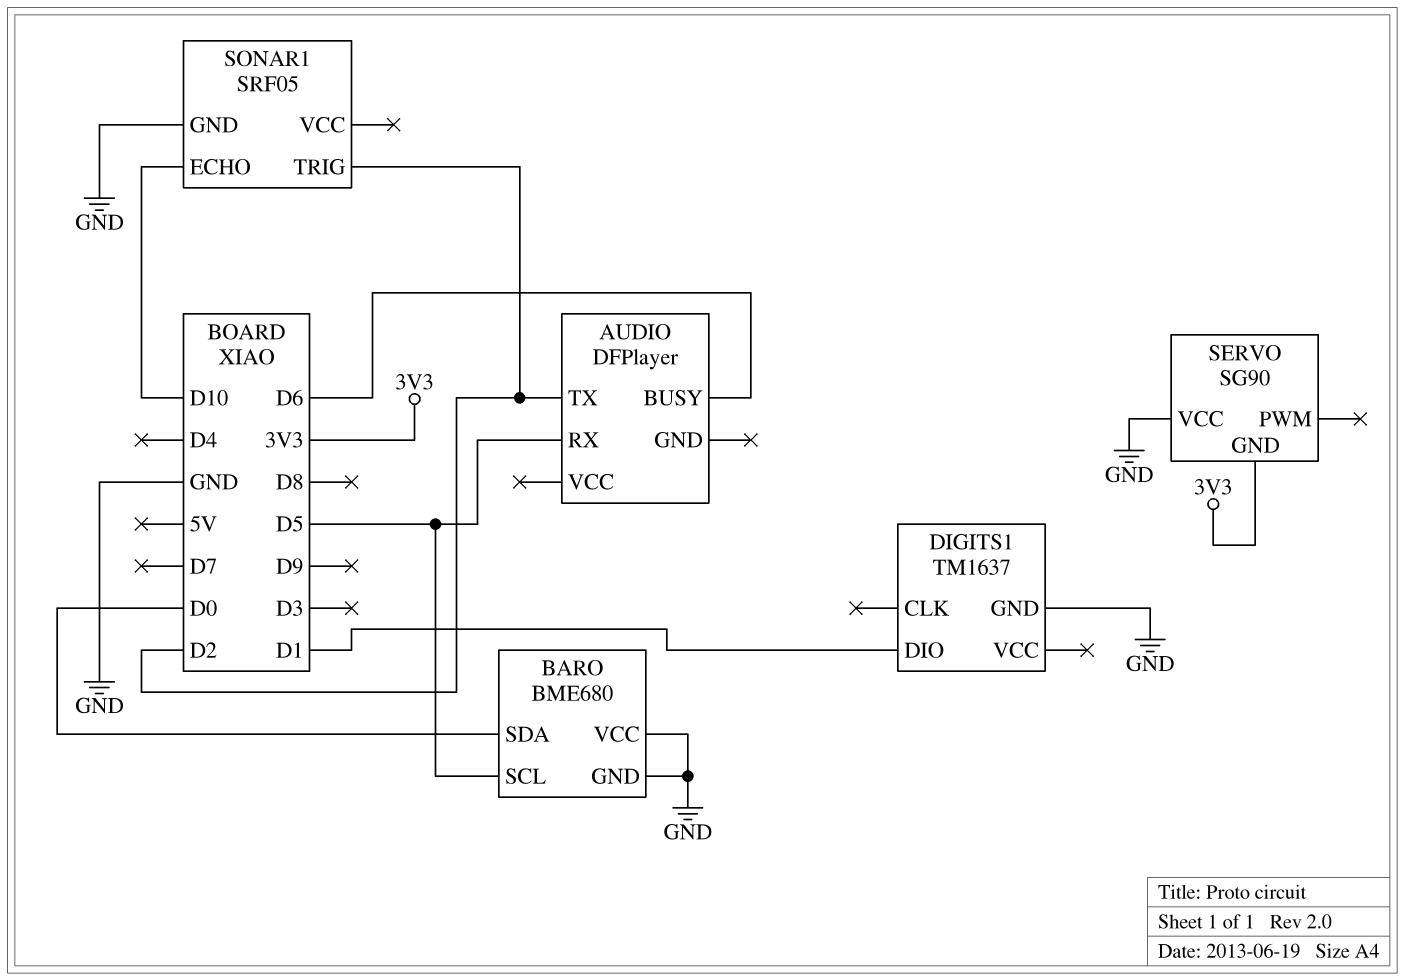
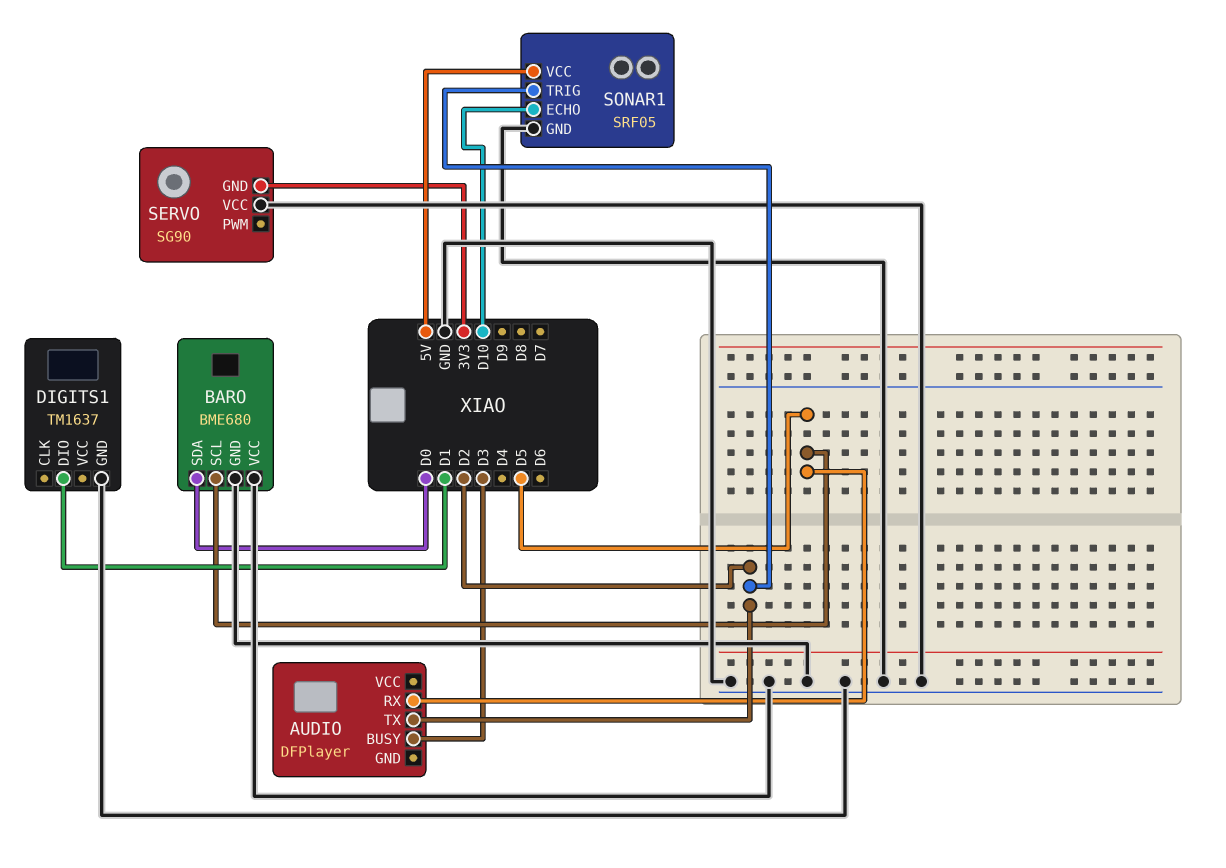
AUDIO pin BUSY: D6 -> D3
SONAR1 pin VCC: none -> 5V

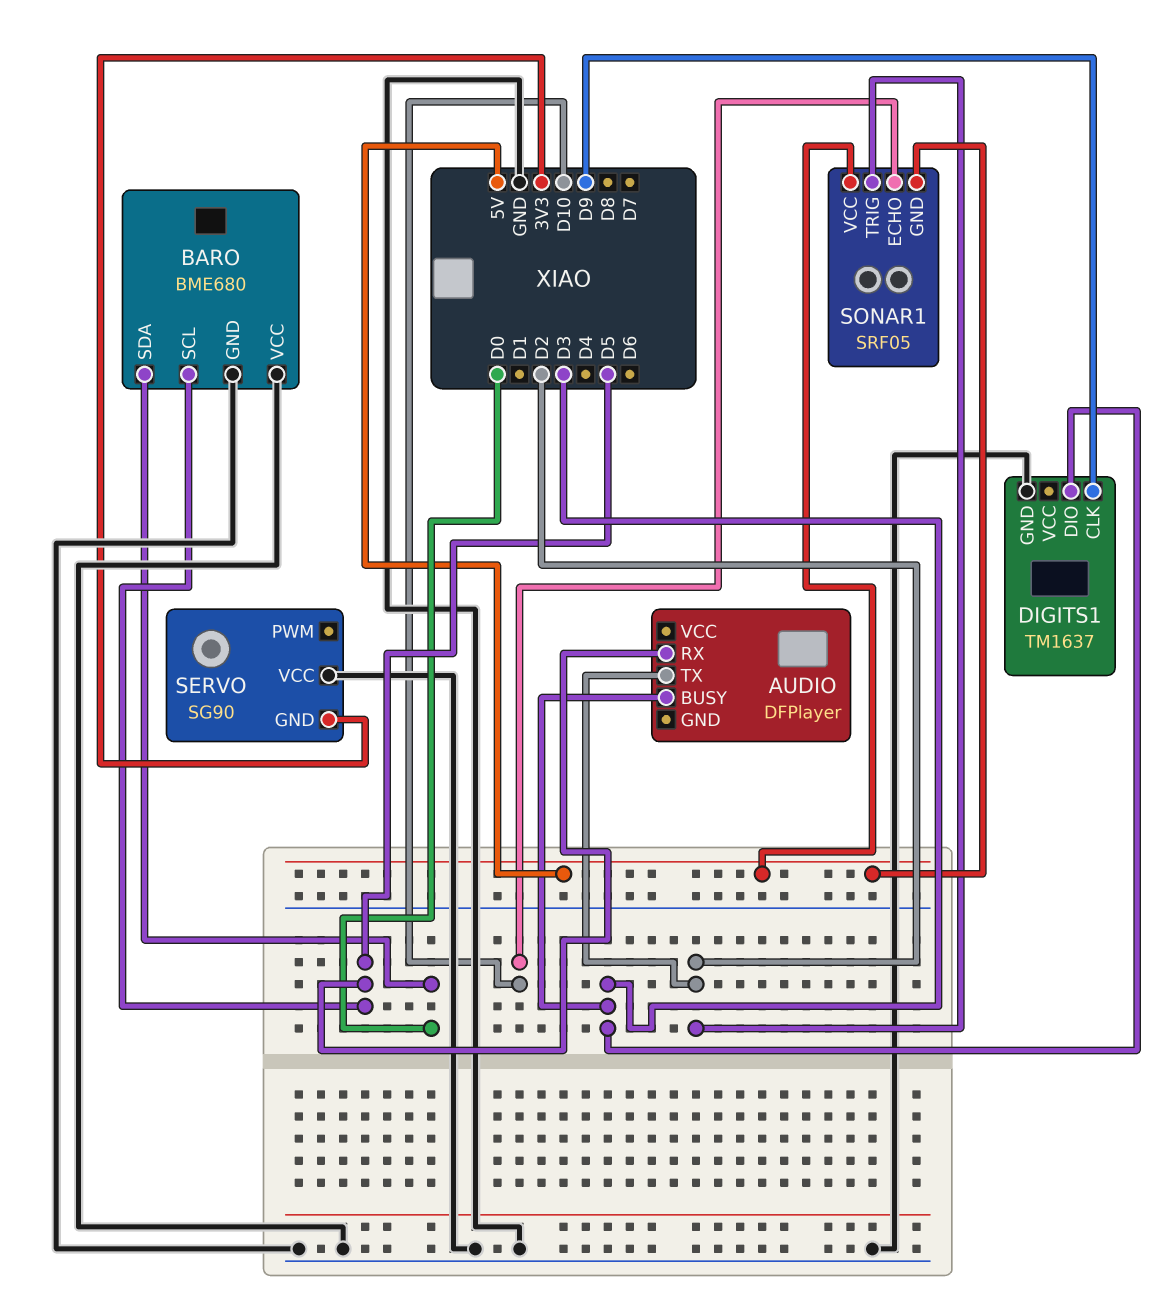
DIGITS1 pin CLK: none -> D9
DIGITS1 pin DIO: D1 -> D3
SONAR1 pin GND: GND -> 5V

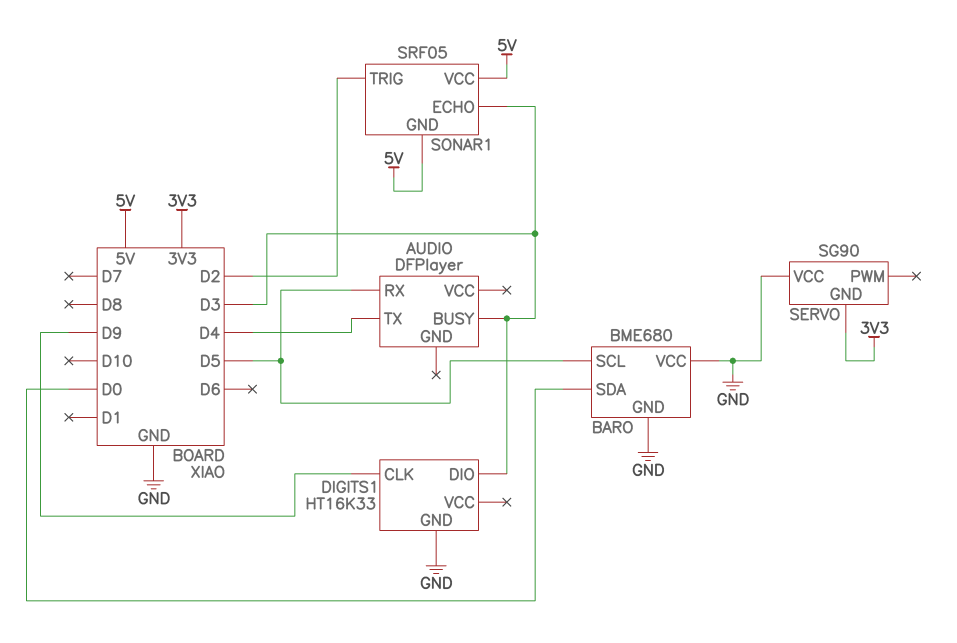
AUDIO pin TX: D2 -> D4
DIGITS1: TM1637 -> HT16K33
SONAR1 pin ECHO: D10 -> D3

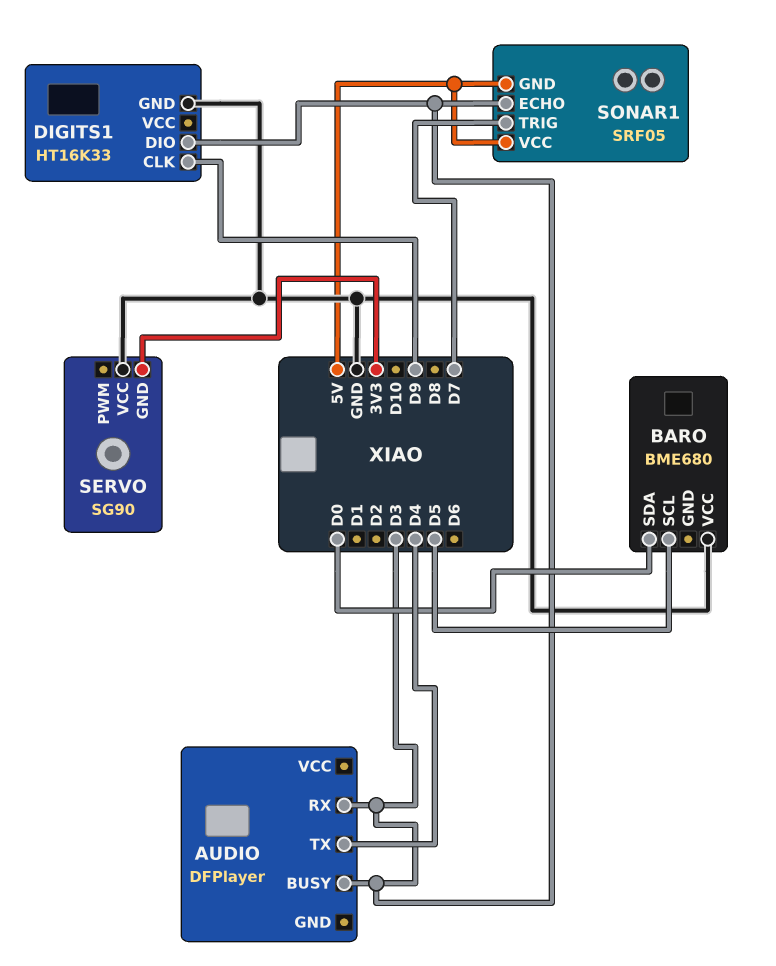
AUDIO pin RX: D5 -> D3
BARO pin GND: GND -> none
SONAR1 pin TRIG: D2 -> D7

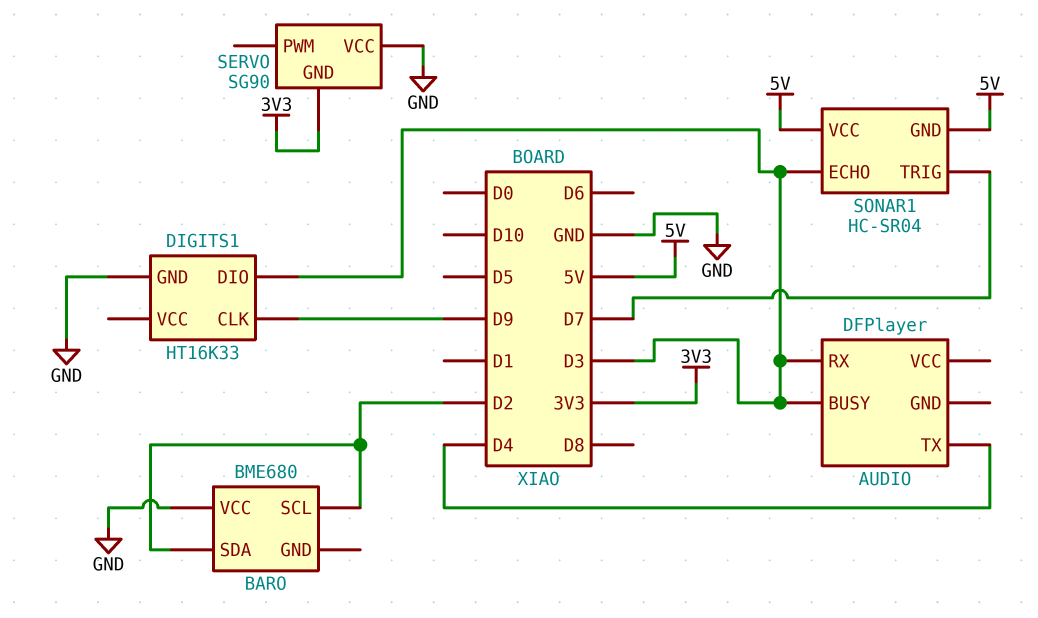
BARO pin SCL: D5 -> D2
BARO pin SDA: D0 -> D2
SONAR1: SRF05 -> HC-SR04

